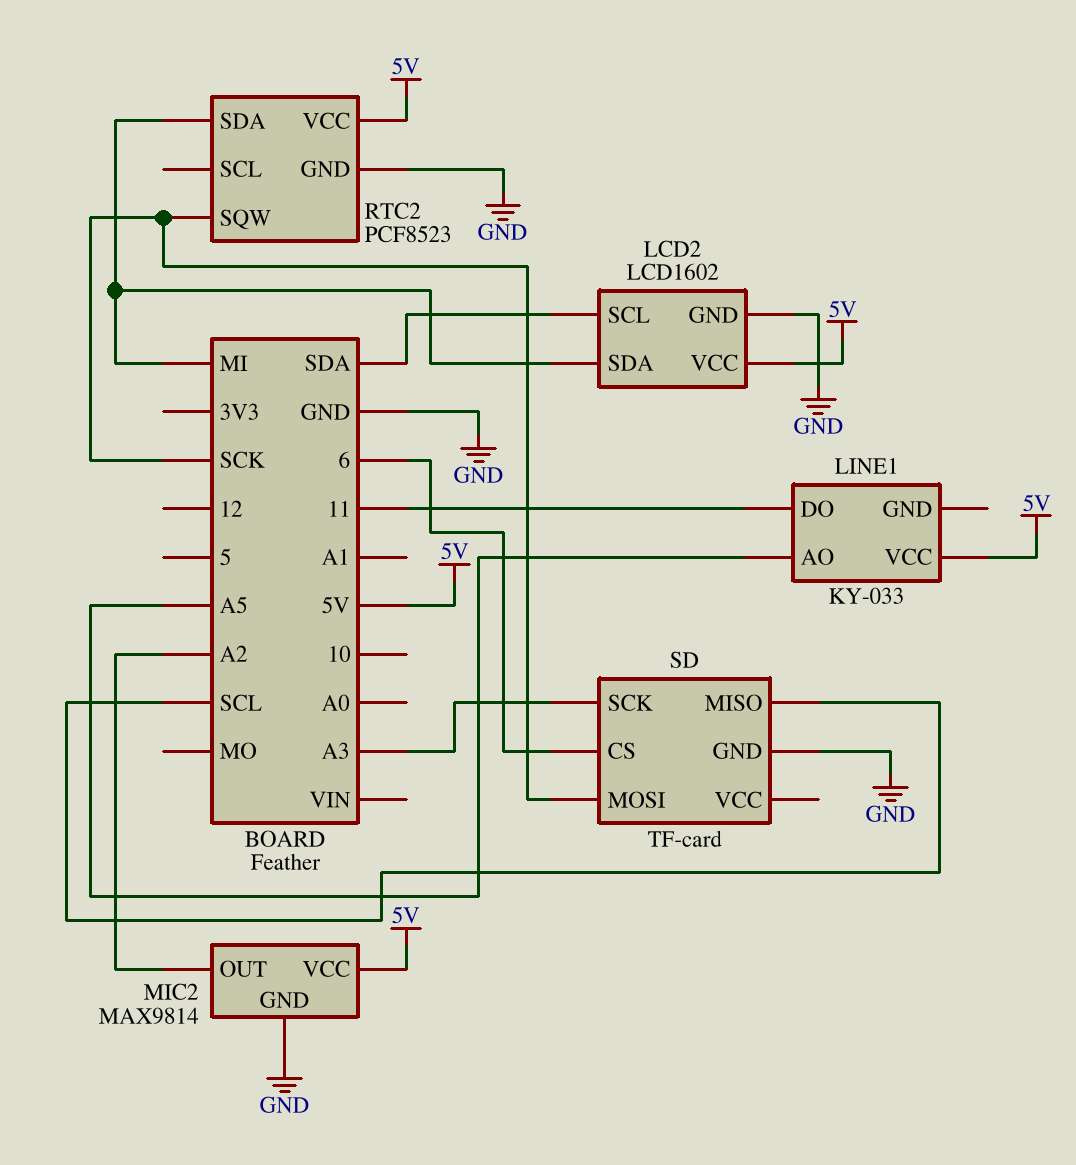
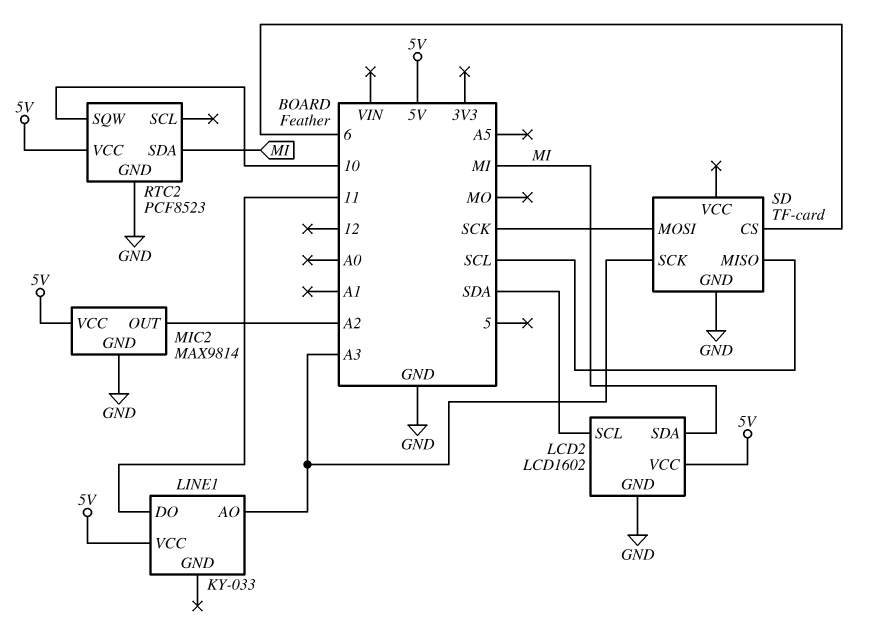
LINE1 pin AO: A5 -> A3
RTC2 pin SQW: SCK -> 10

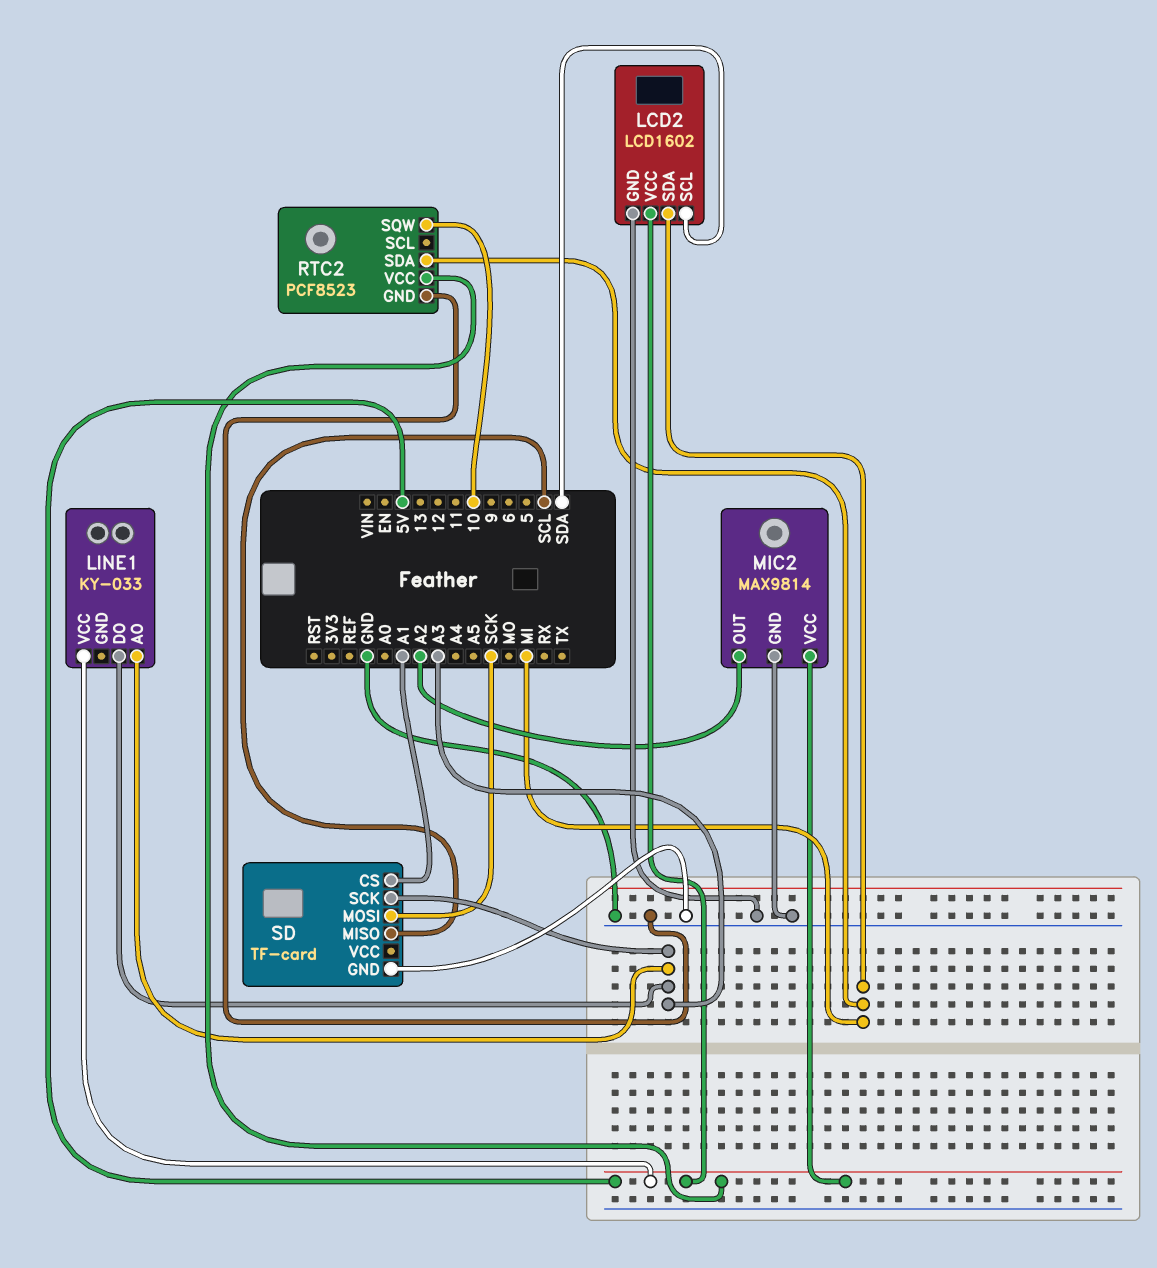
LINE1 pin DO: 11 -> A3
SD pin CS: 6 -> A1

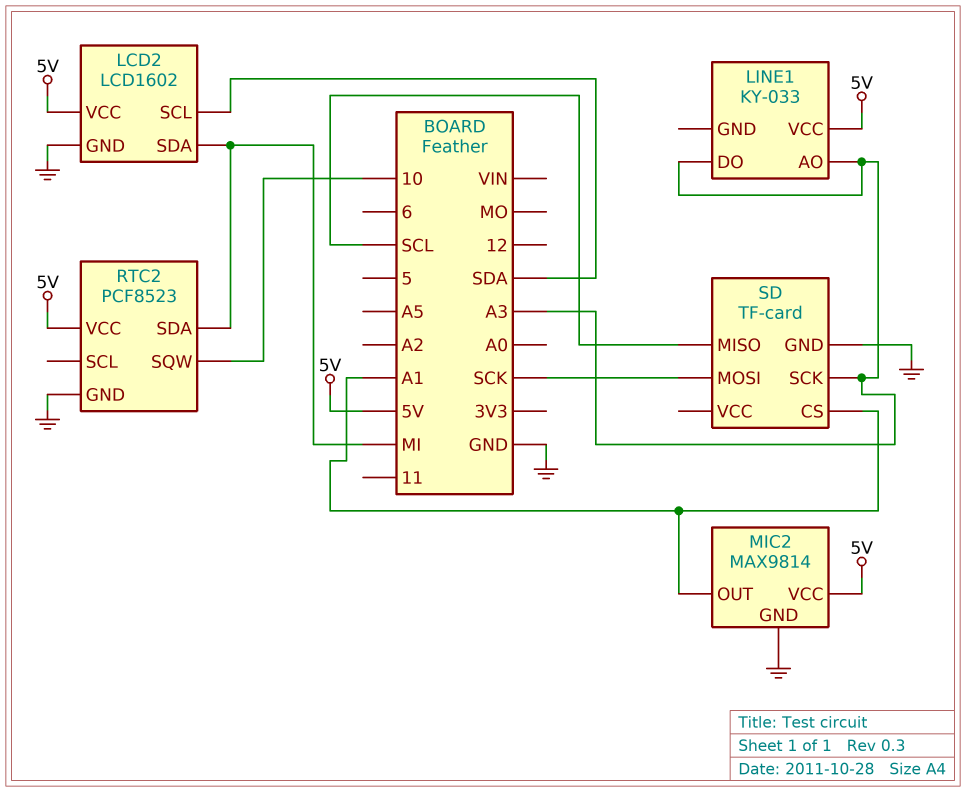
MIC2 pin OUT: A2 -> A1

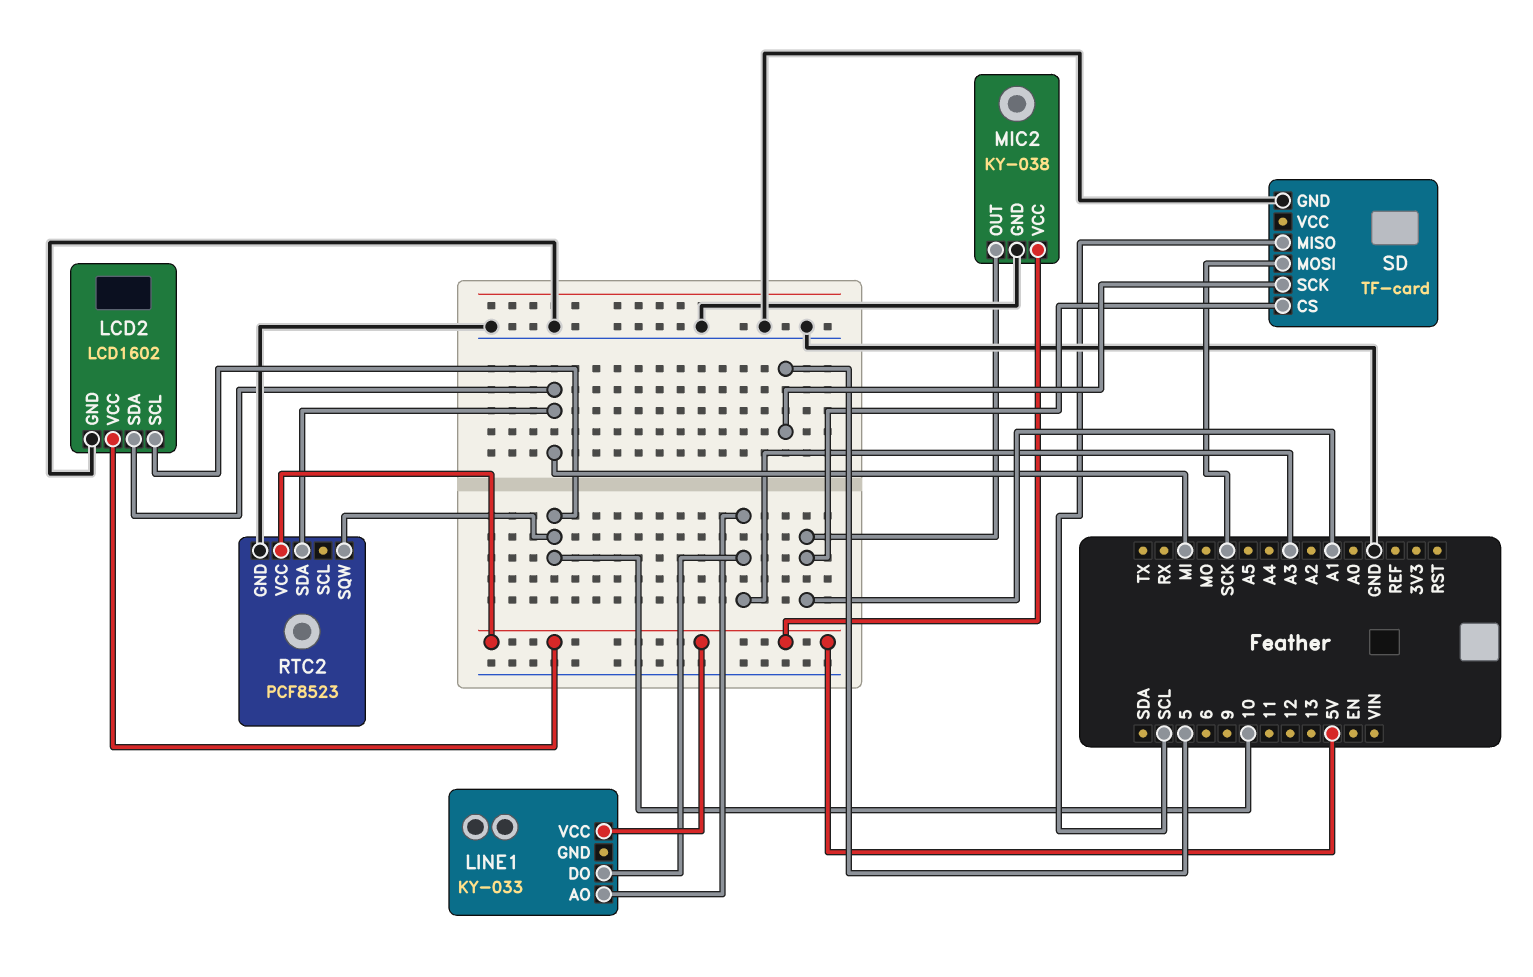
LCD2 pin SCL: SDA -> 10
MIC2: MAX9814 -> KY-038
SD pin SCK: A3 -> 5

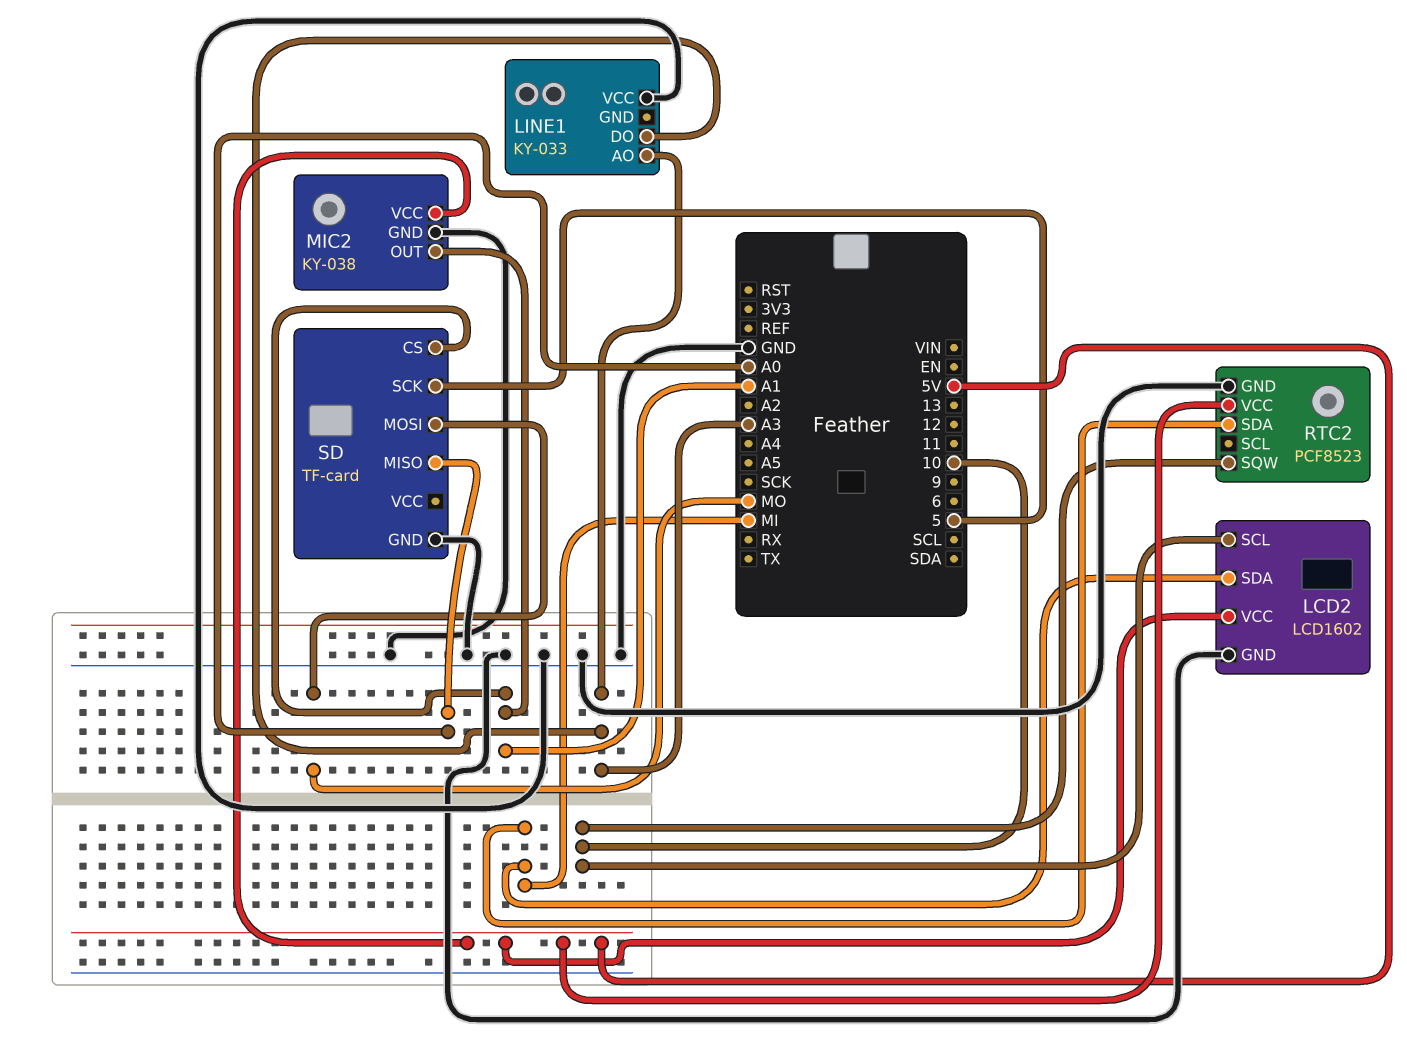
LINE1 pin VCC: 5V -> GND
SD pin MISO: SCL -> A0
SD pin MOSI: SCK -> MO

